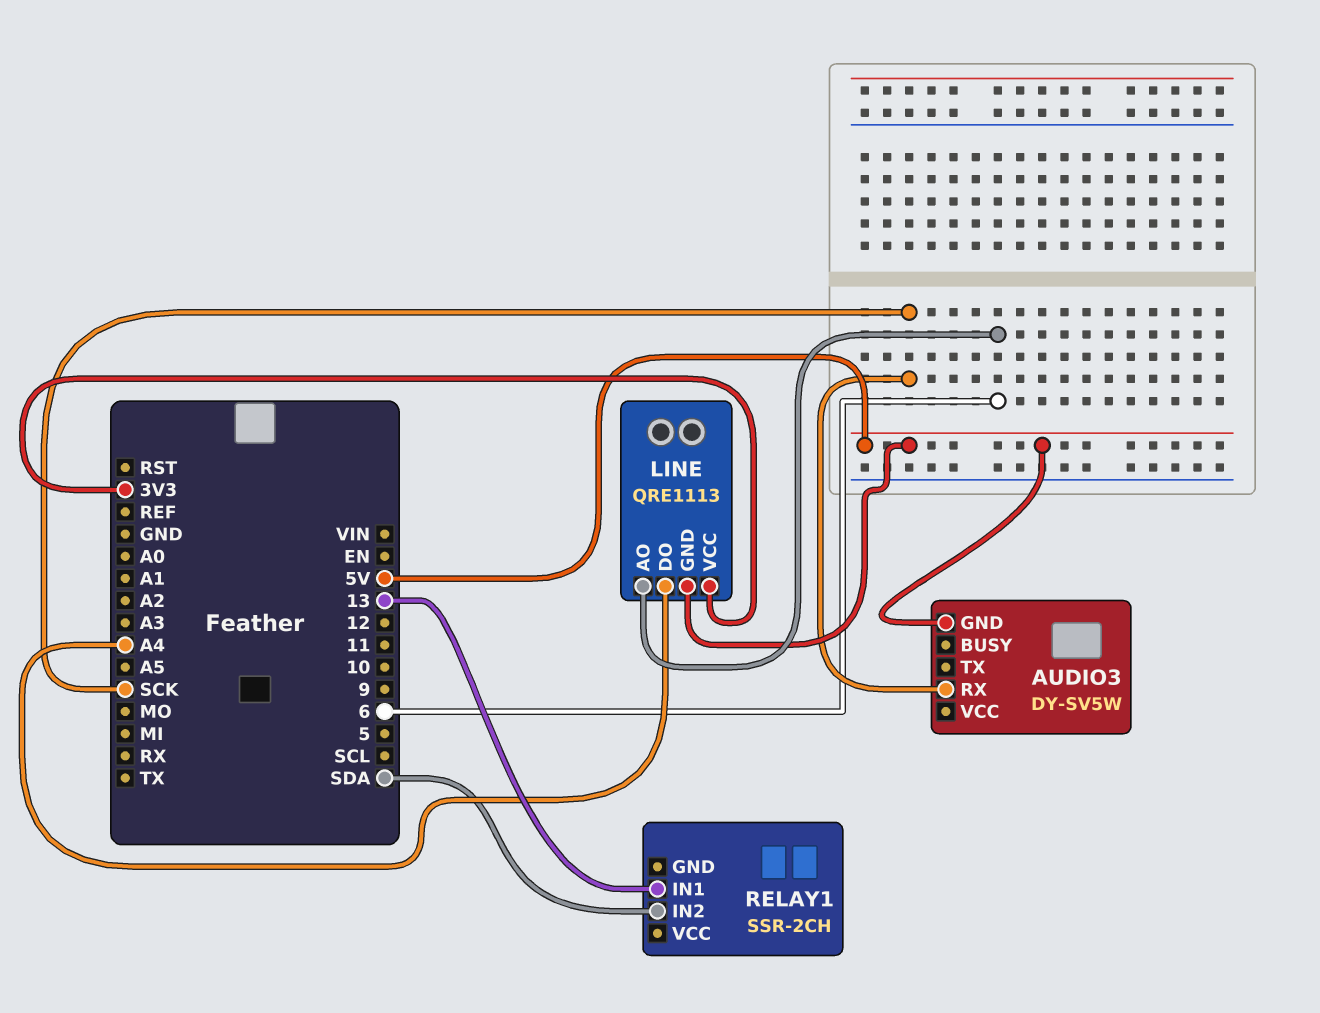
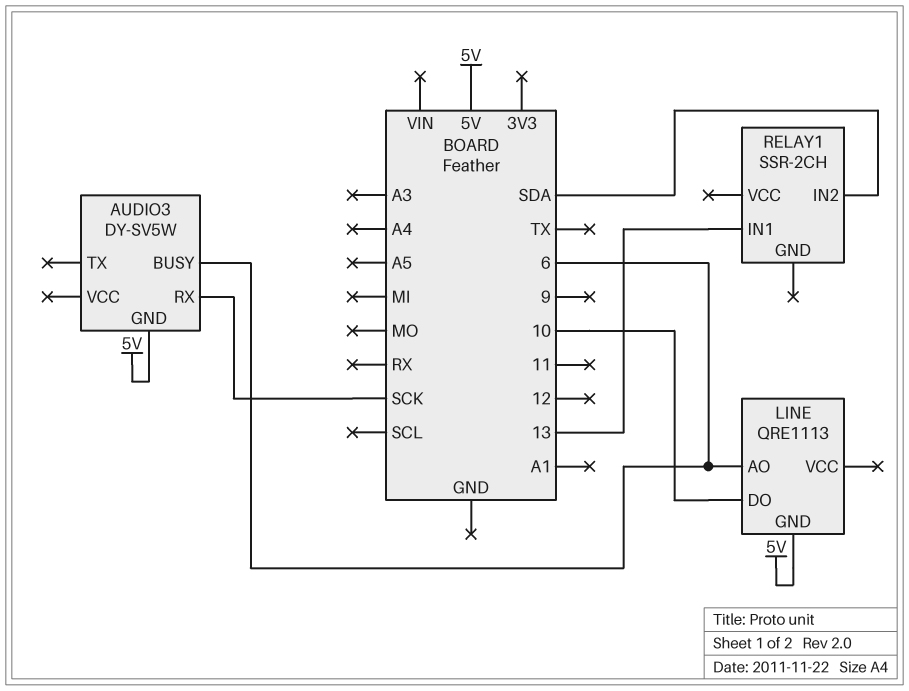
AUDIO3 pin BUSY: none -> 6
LINE pin DO: A4 -> 10
LINE pin VCC: 3V3 -> none

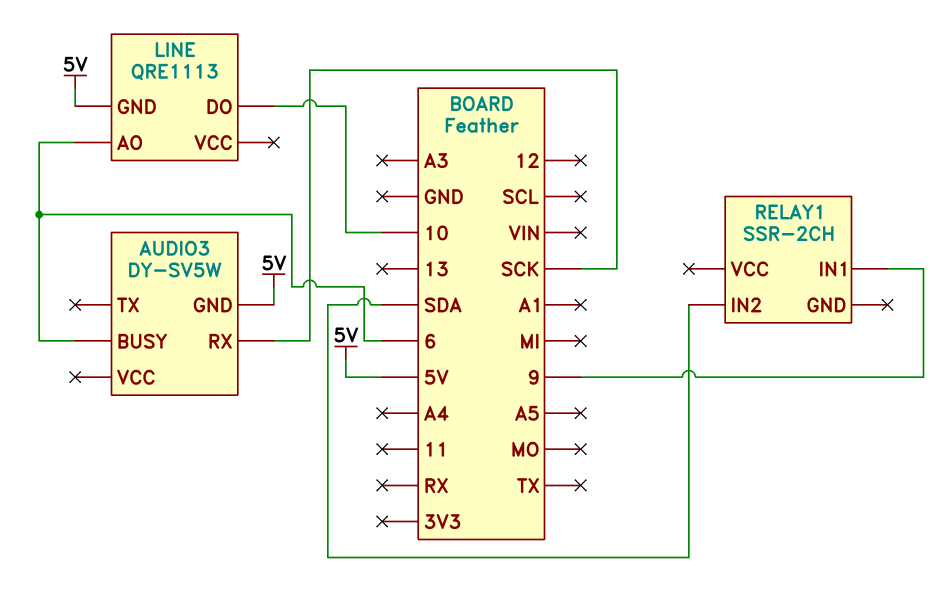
RELAY1 pin IN1: 13 -> 9

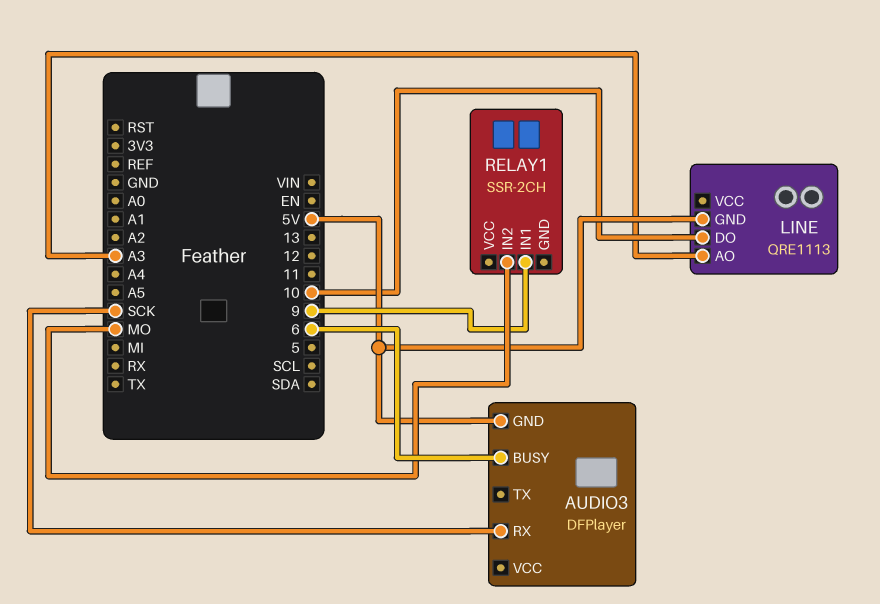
AUDIO3: DY-SV5W -> DFPlayer
LINE pin AO: 6 -> A3
RELAY1 pin IN2: SDA -> MO

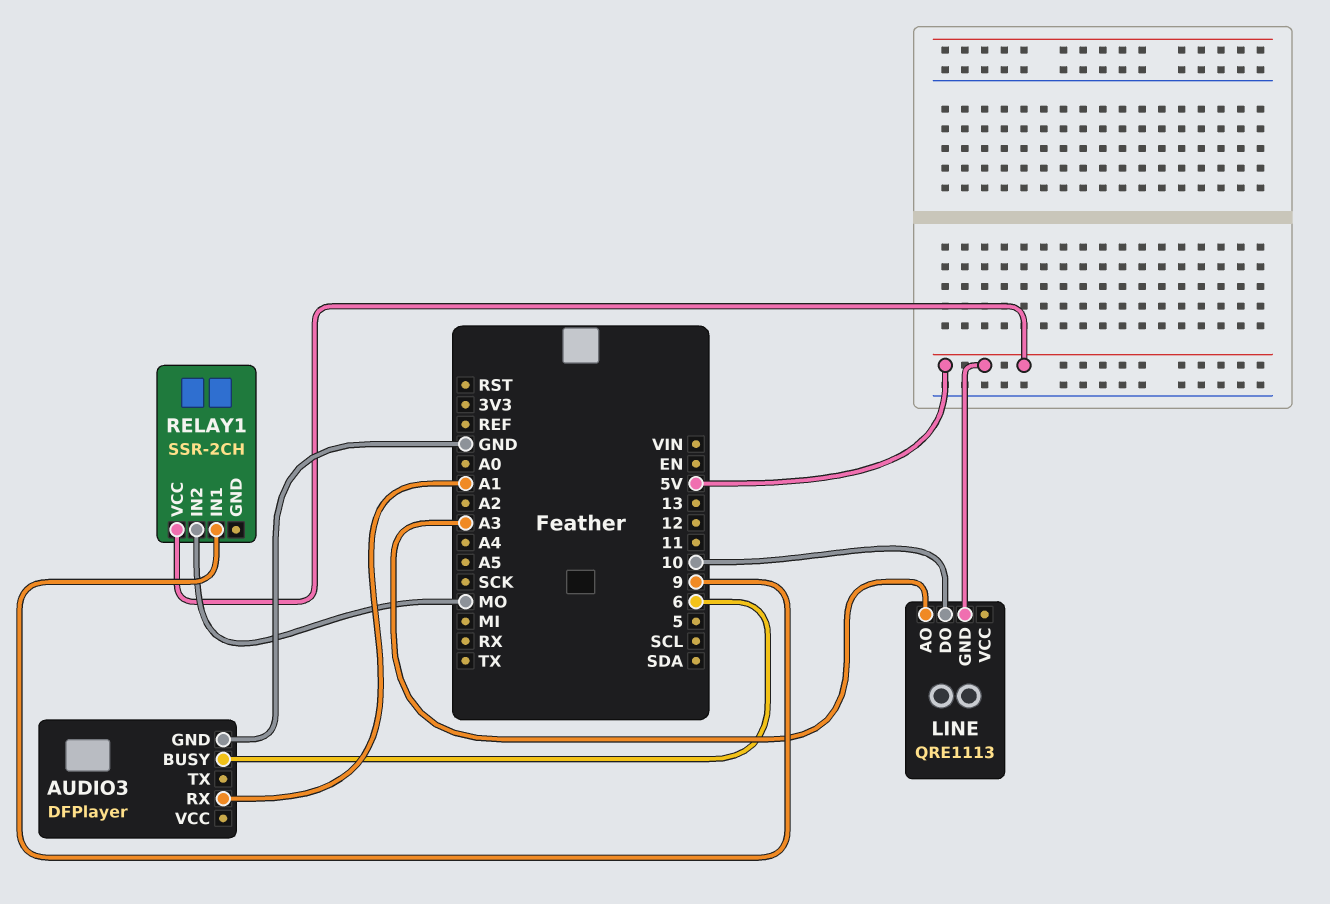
AUDIO3 pin GND: 5V -> GND
AUDIO3 pin RX: SCK -> A1
RELAY1 pin VCC: none -> 5V

